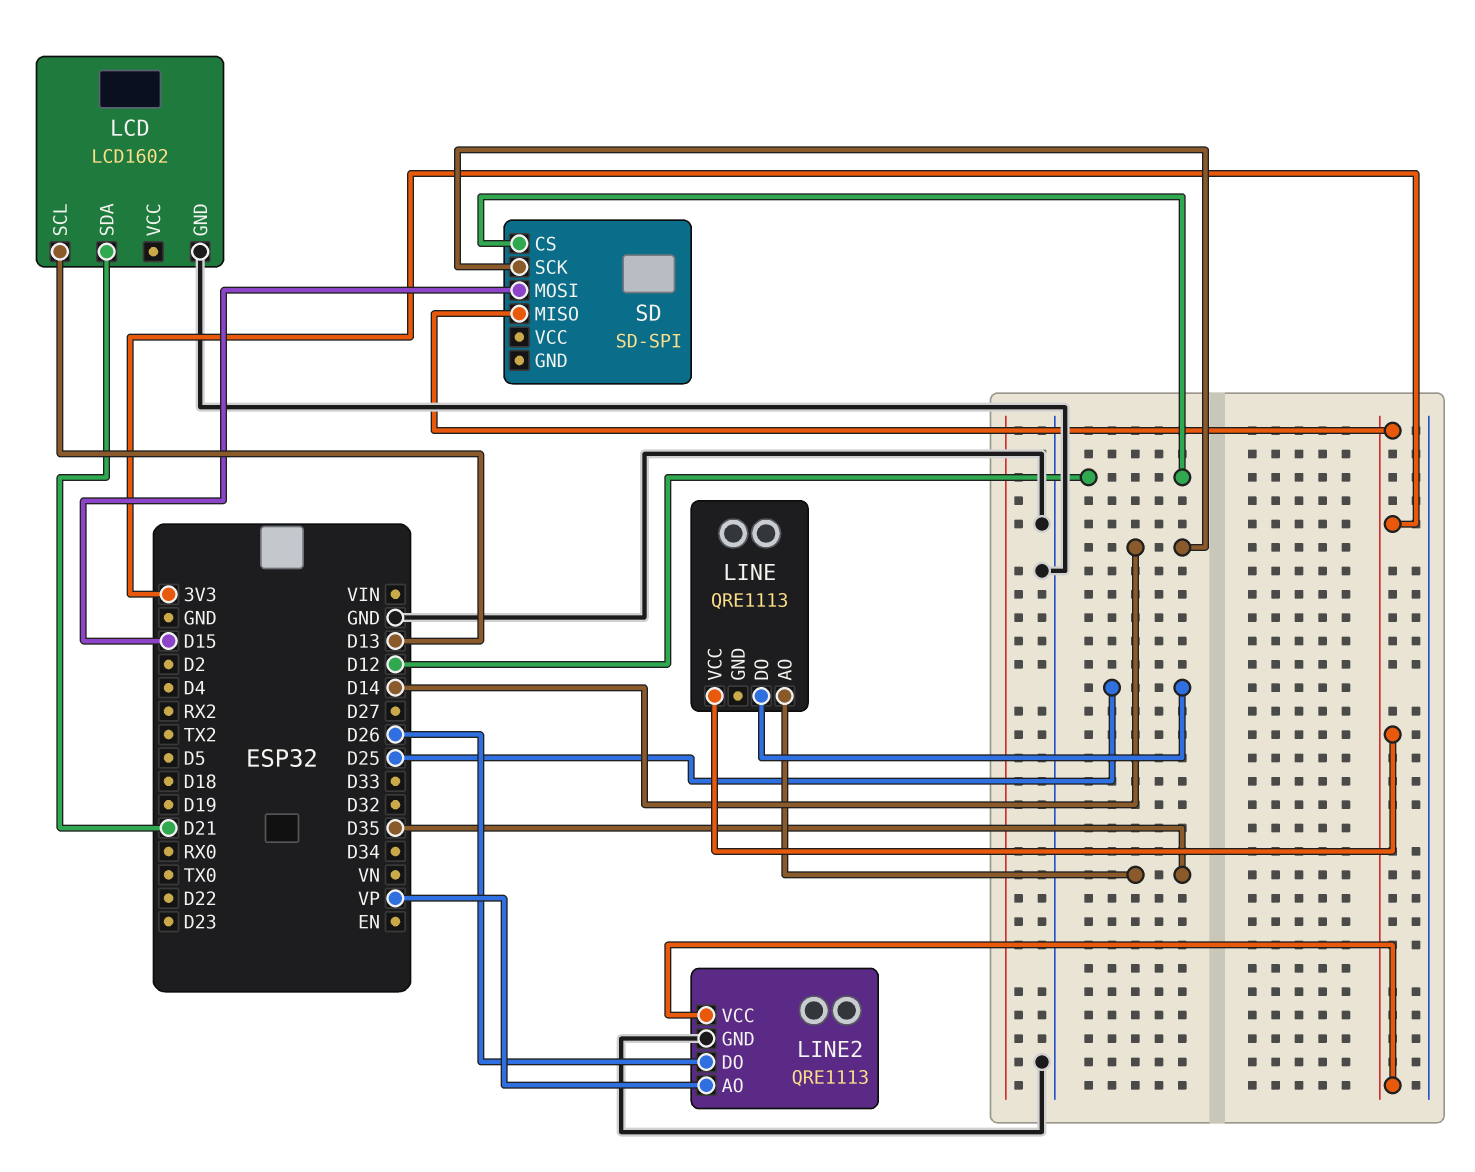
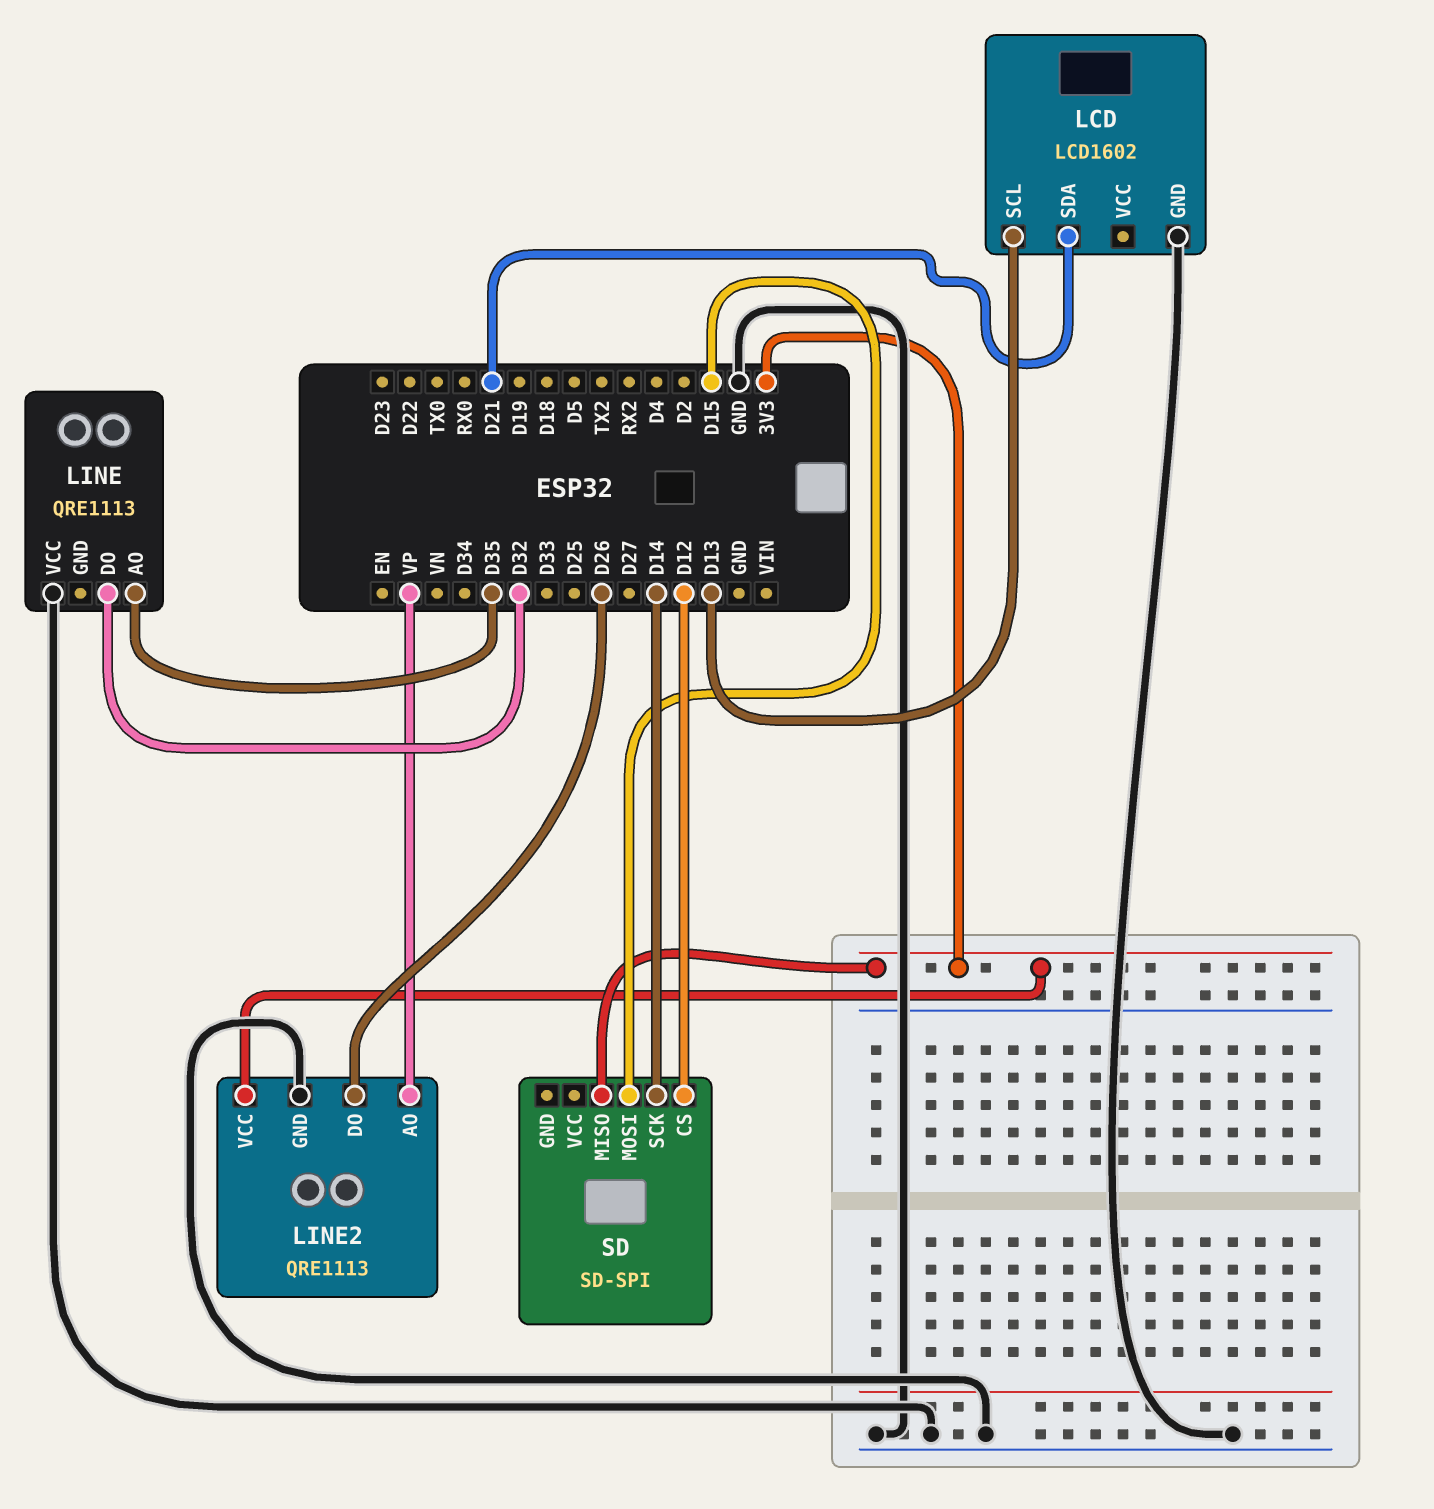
LINE pin DO: D25 -> D32
LINE pin VCC: 3V3 -> GND

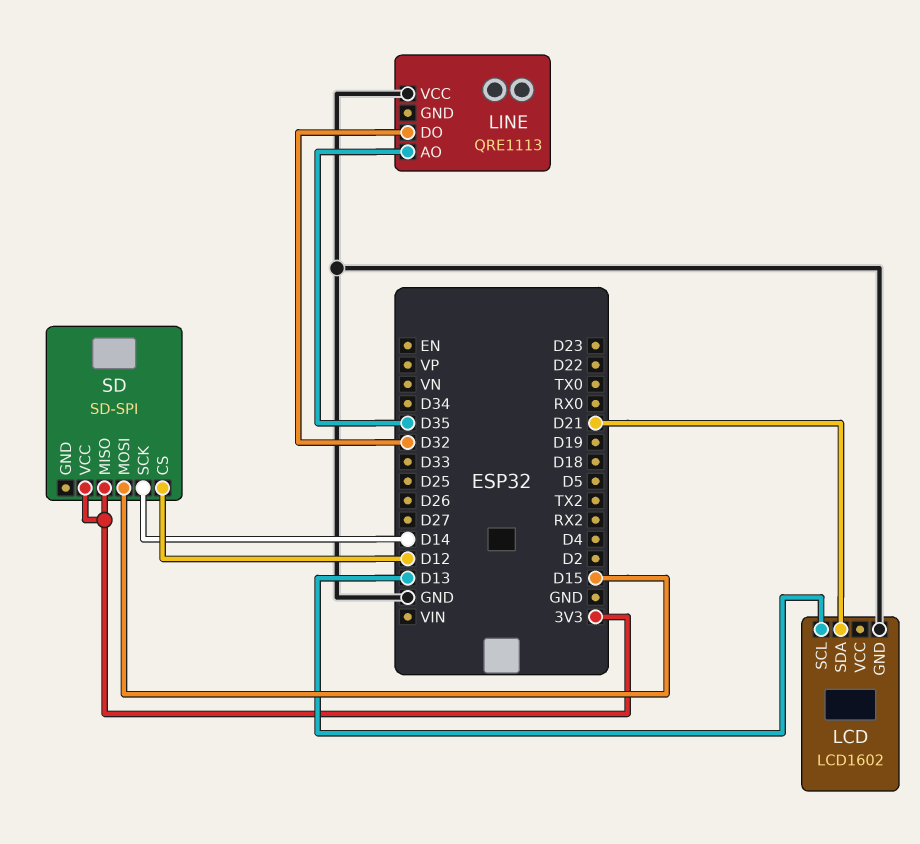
LINE2: QRE1113 -> none
LINE2 pin AO: VP -> none
LINE2 pin DO: D26 -> none
LINE2 pin GND: GND -> none
LINE2 pin VCC: 3V3 -> none
SD pin VCC: none -> 3V3

